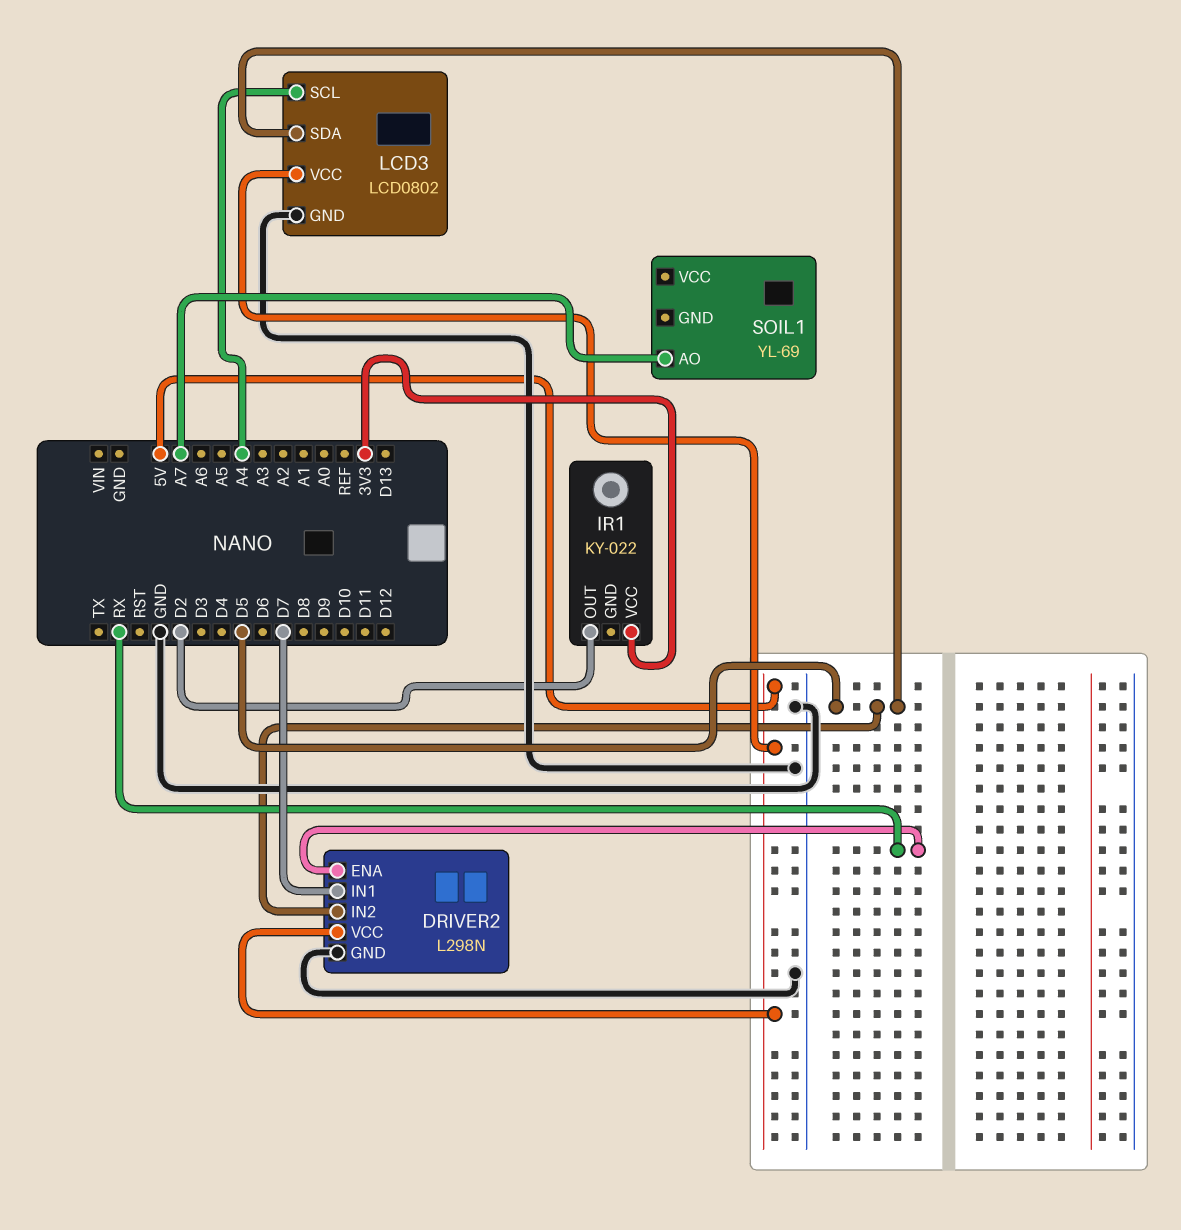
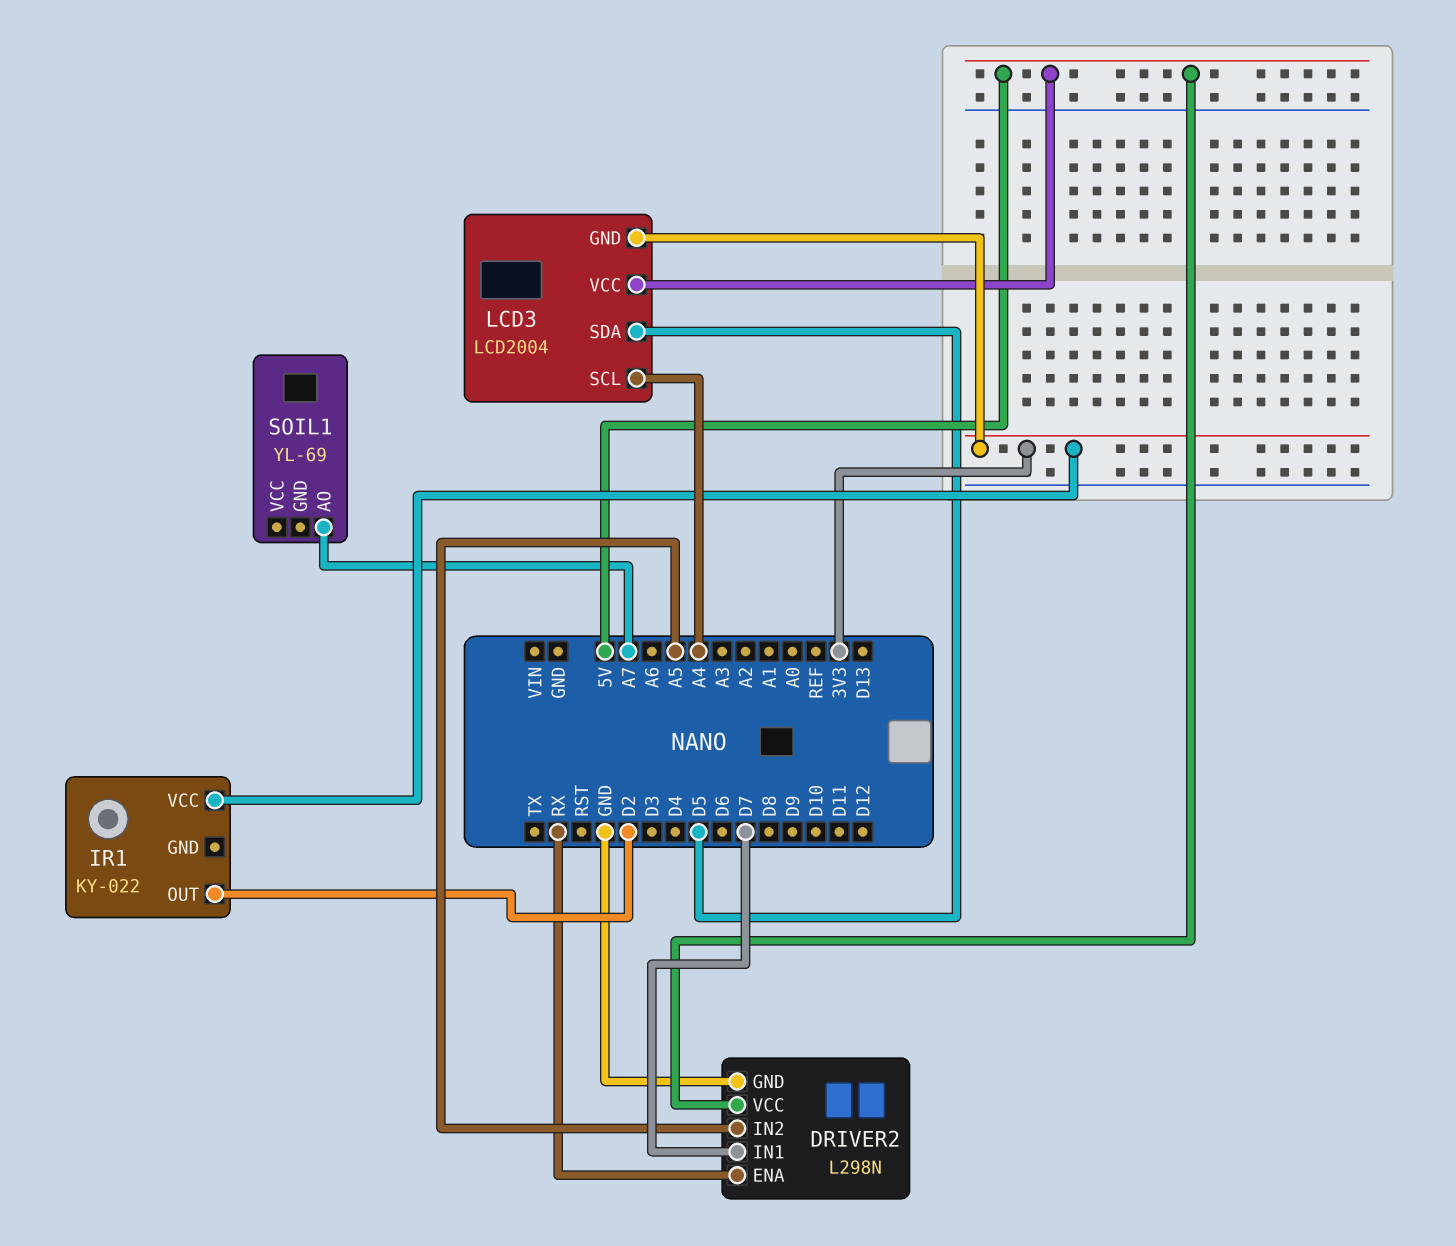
DRIVER2 pin IN2: D5 -> A5
LCD3: LCD0802 -> LCD2004
LCD3 pin GND: GND -> 3V3

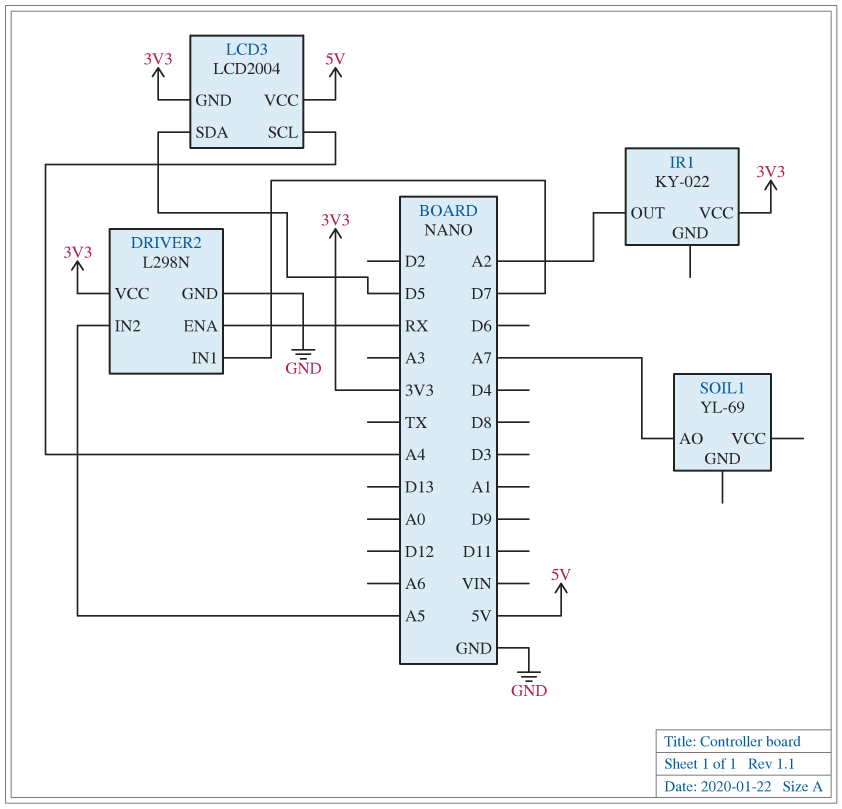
DRIVER2 pin VCC: 5V -> 3V3
IR1 pin OUT: D2 -> A2

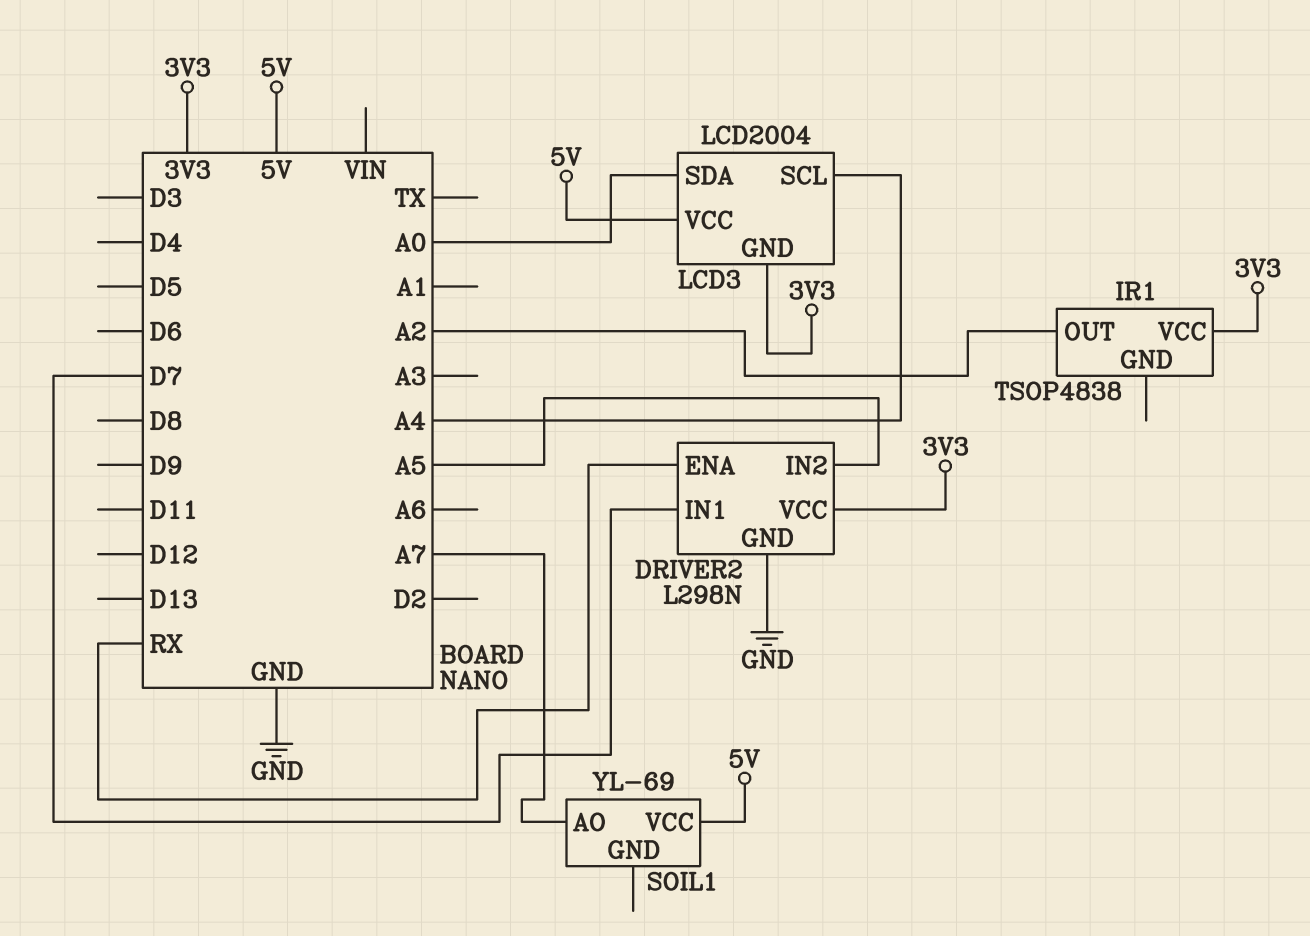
IR1: KY-022 -> TSOP4838
LCD3 pin SDA: D5 -> A0
SOIL1 pin VCC: none -> 5V

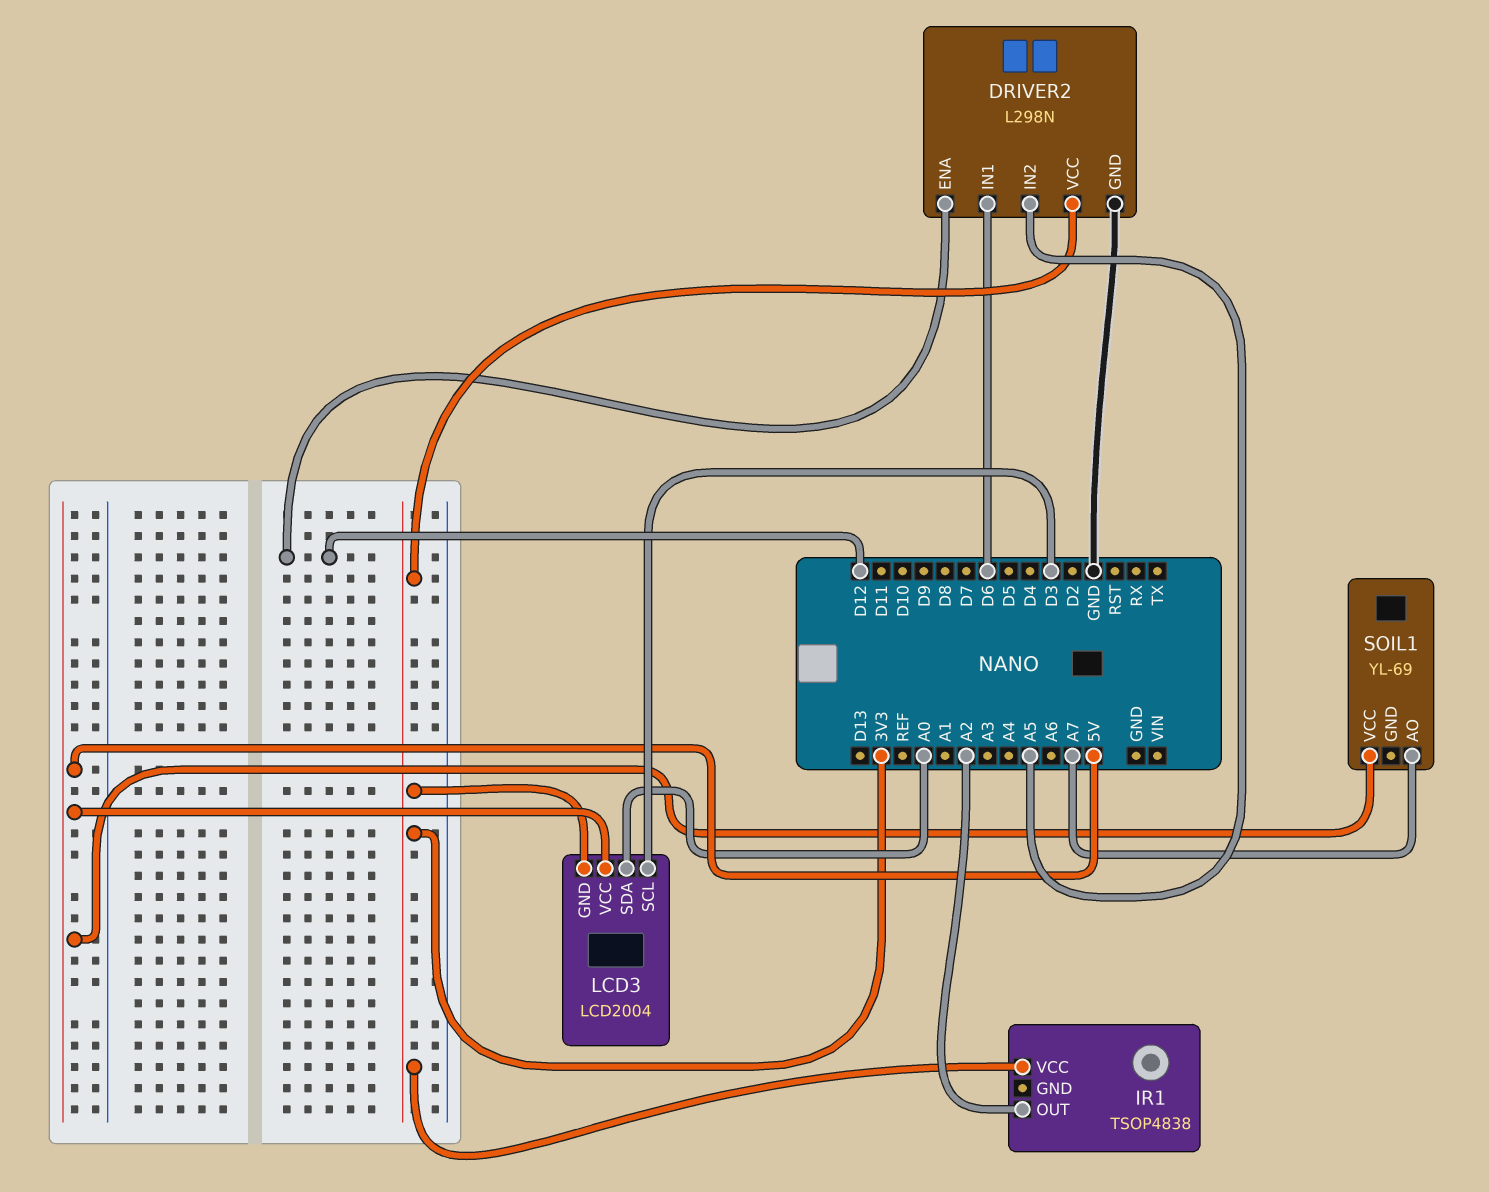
DRIVER2 pin ENA: RX -> D12
DRIVER2 pin IN1: D7 -> D6
LCD3 pin SCL: A4 -> D3

